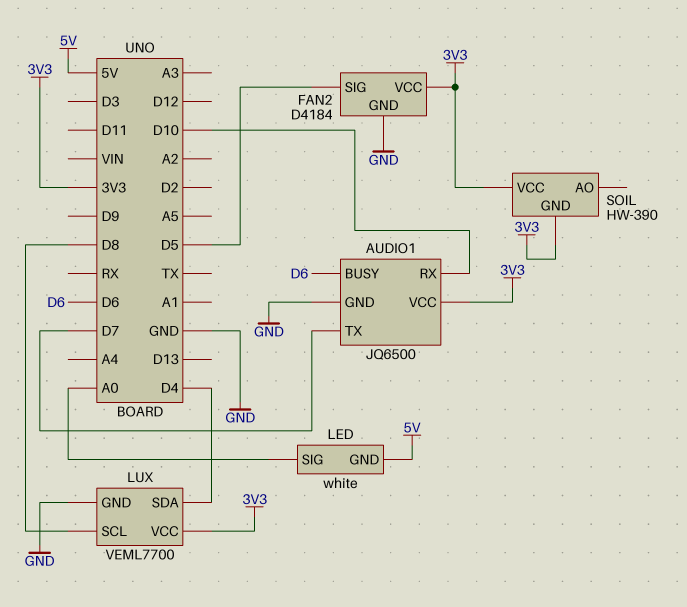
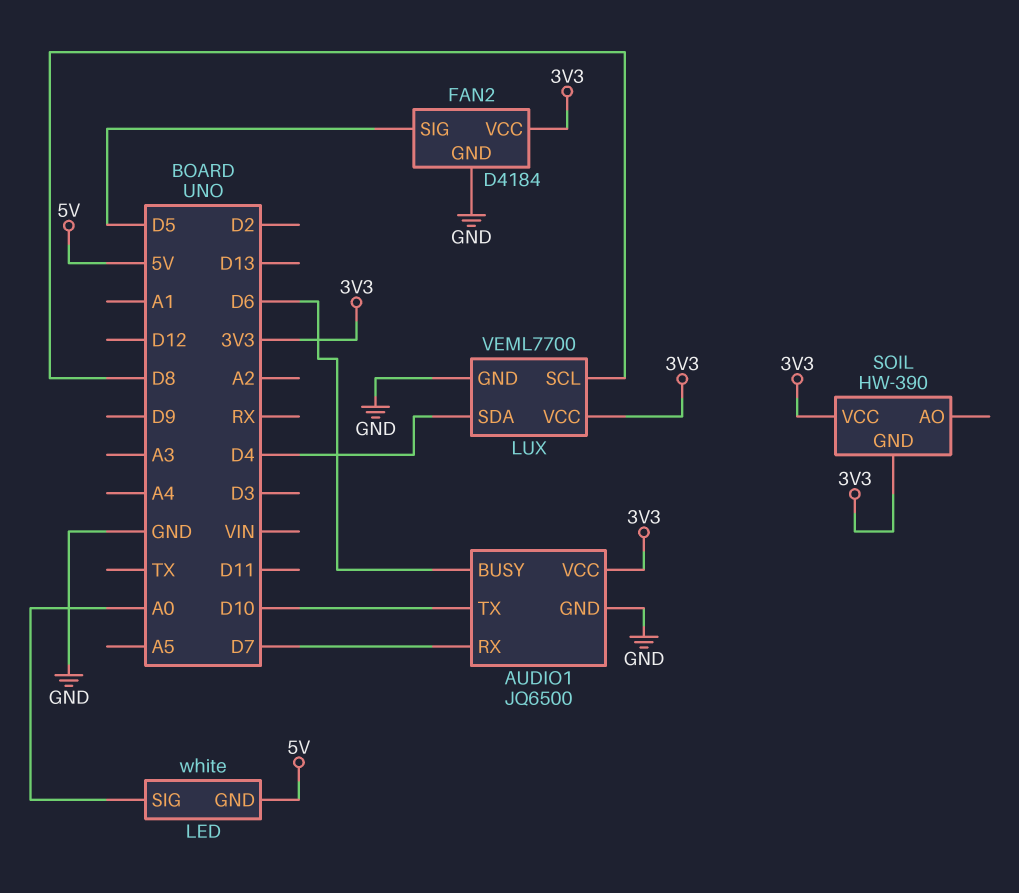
AUDIO1 pin RX: D10 -> D7
AUDIO1 pin TX: D7 -> D10

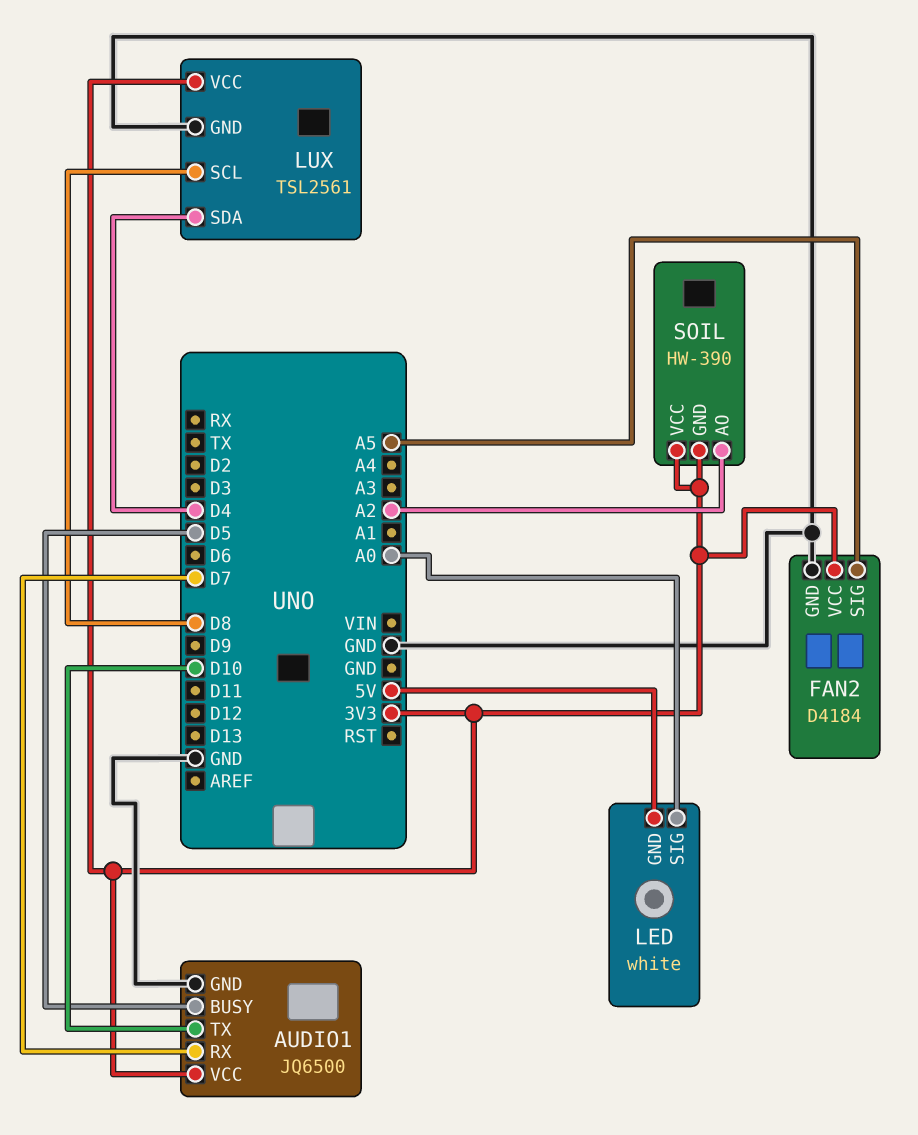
AUDIO1 pin BUSY: D6 -> D5
FAN2 pin SIG: D5 -> A5
LUX: VEML7700 -> TSL2561
SOIL pin AO: none -> A2

